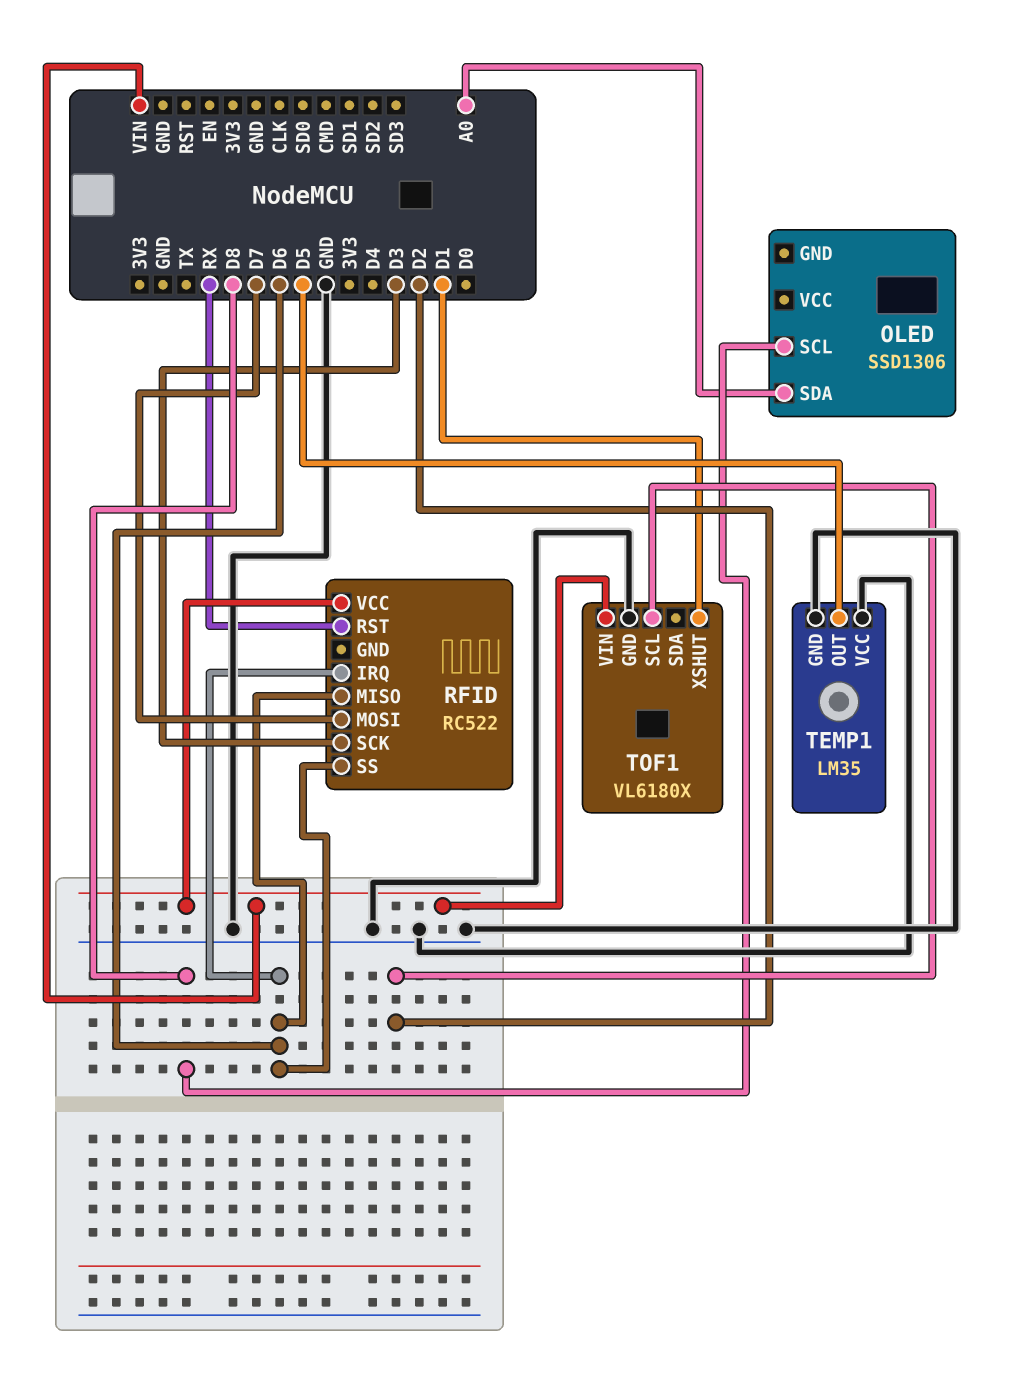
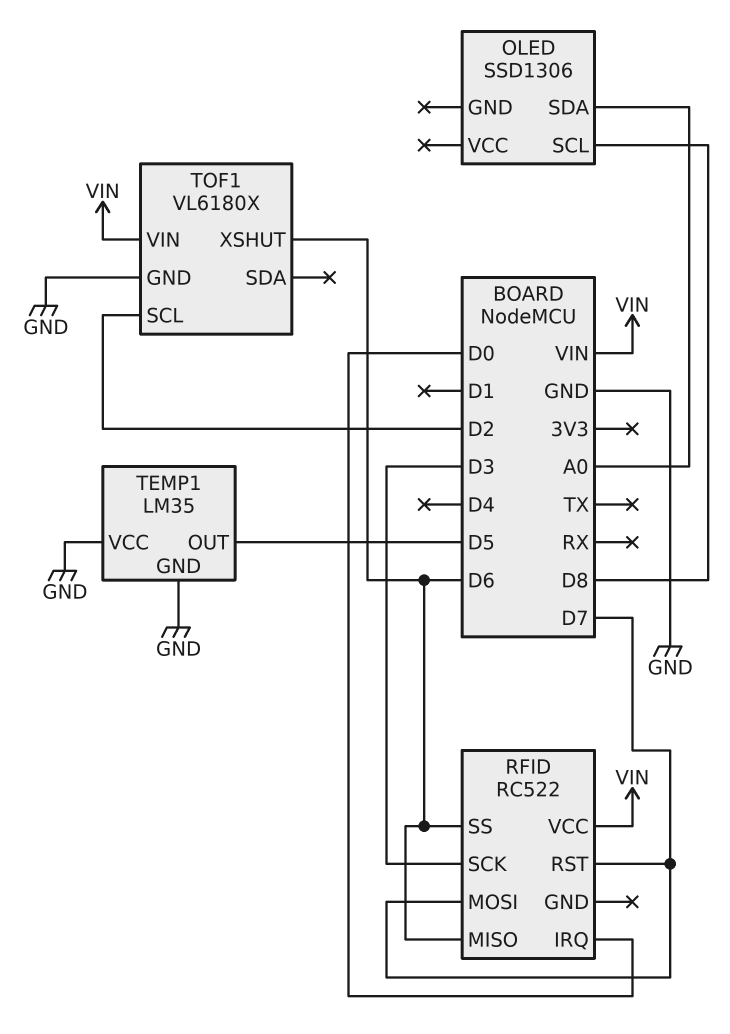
RFID pin IRQ: D6 -> D0
RFID pin RST: RX -> D7
TOF1 pin XSHUT: D1 -> D6

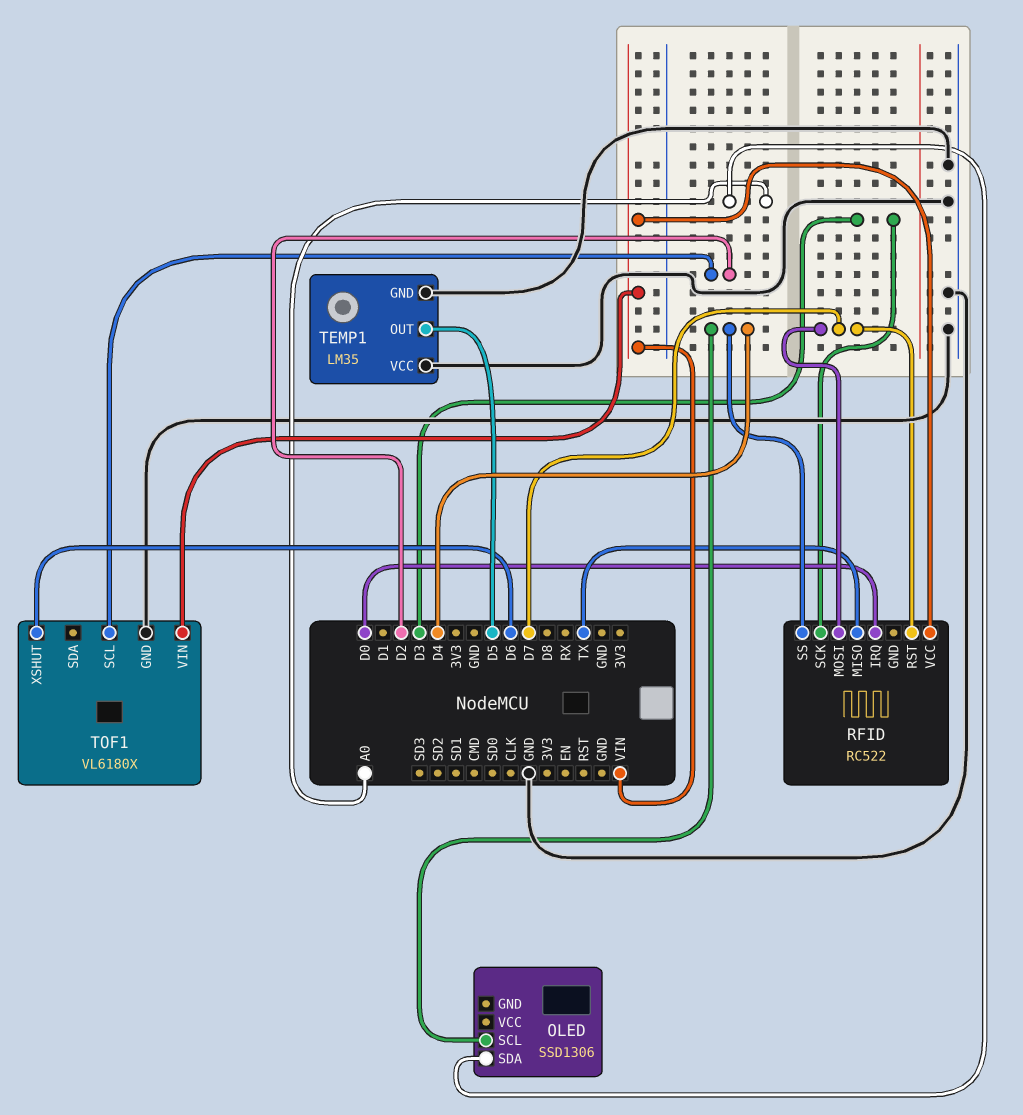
OLED pin SCL: D8 -> D4
RFID pin MISO: D6 -> TX
RFID pin SS: D6 -> D4

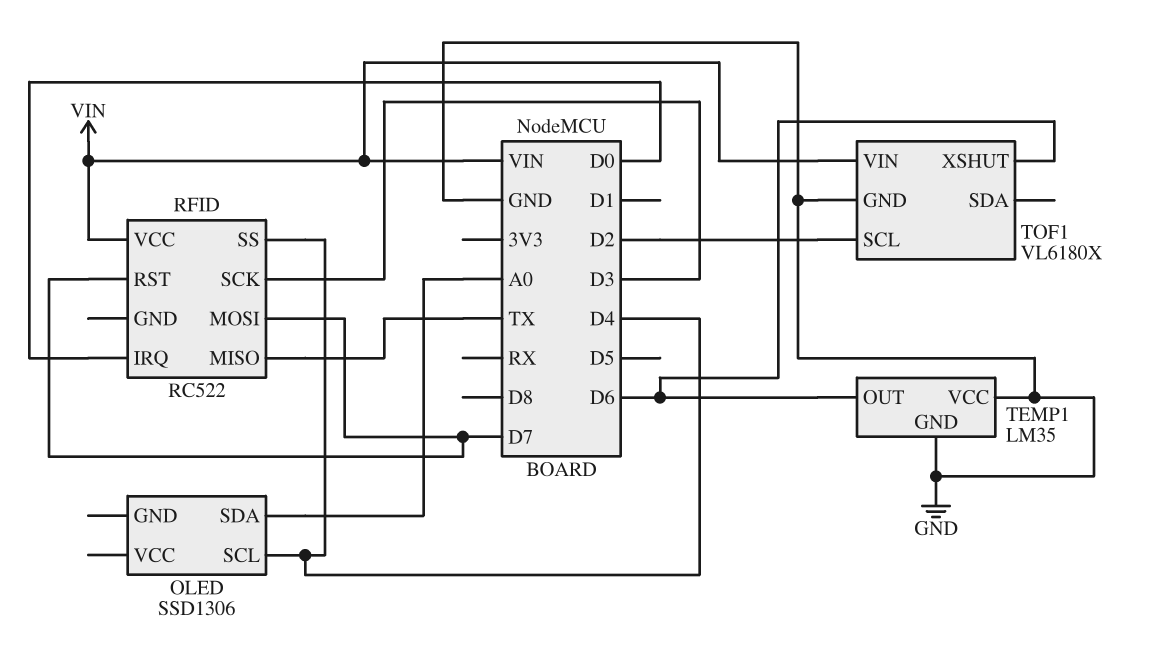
TEMP1 pin OUT: D5 -> D6

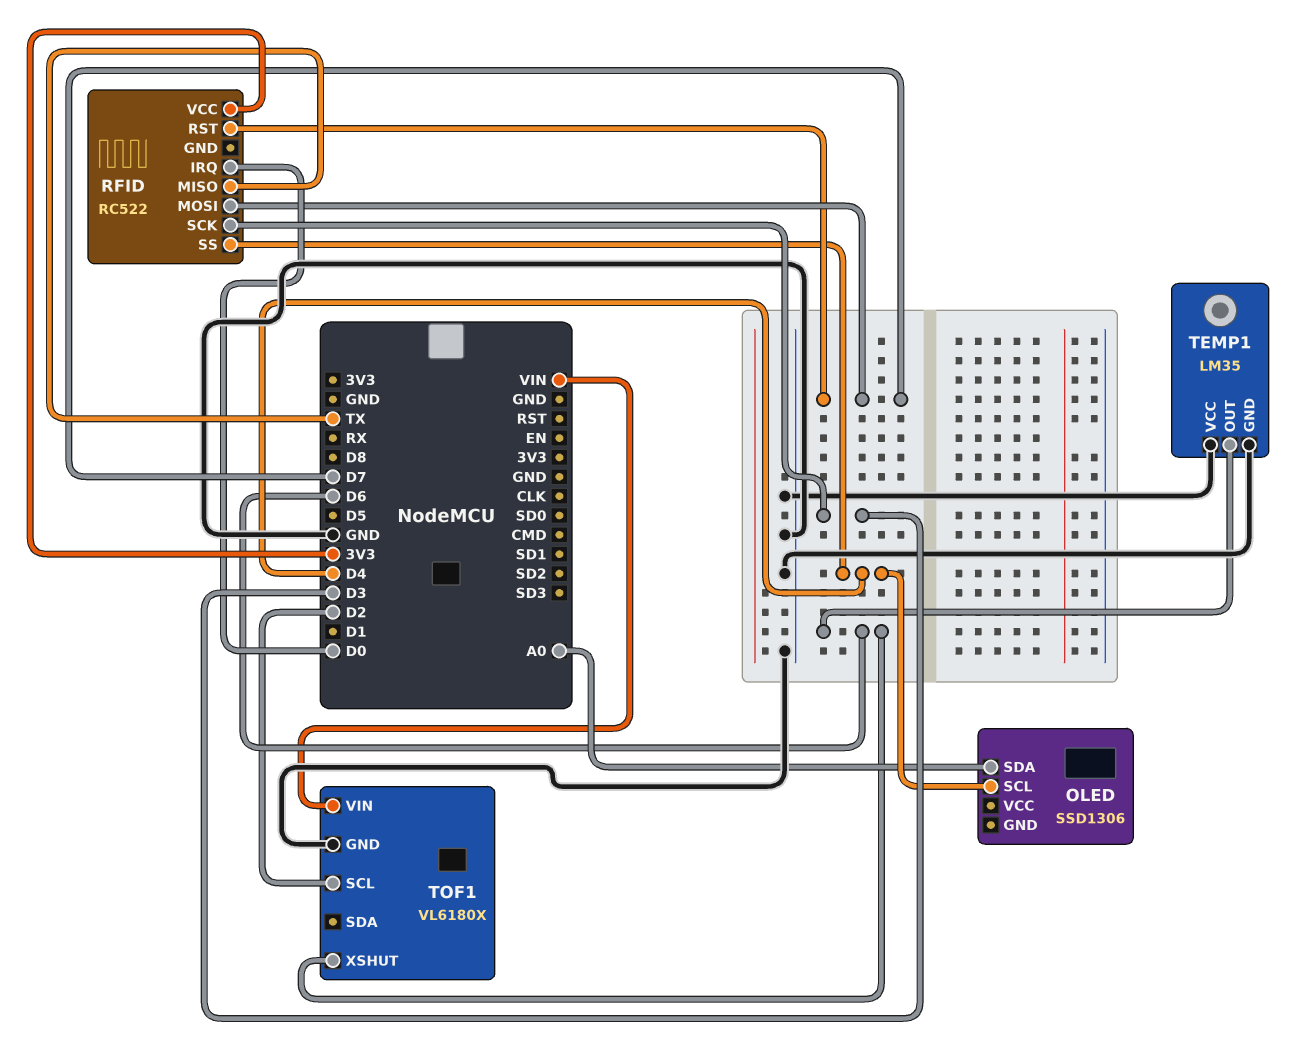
RFID pin VCC: VIN -> 3V3

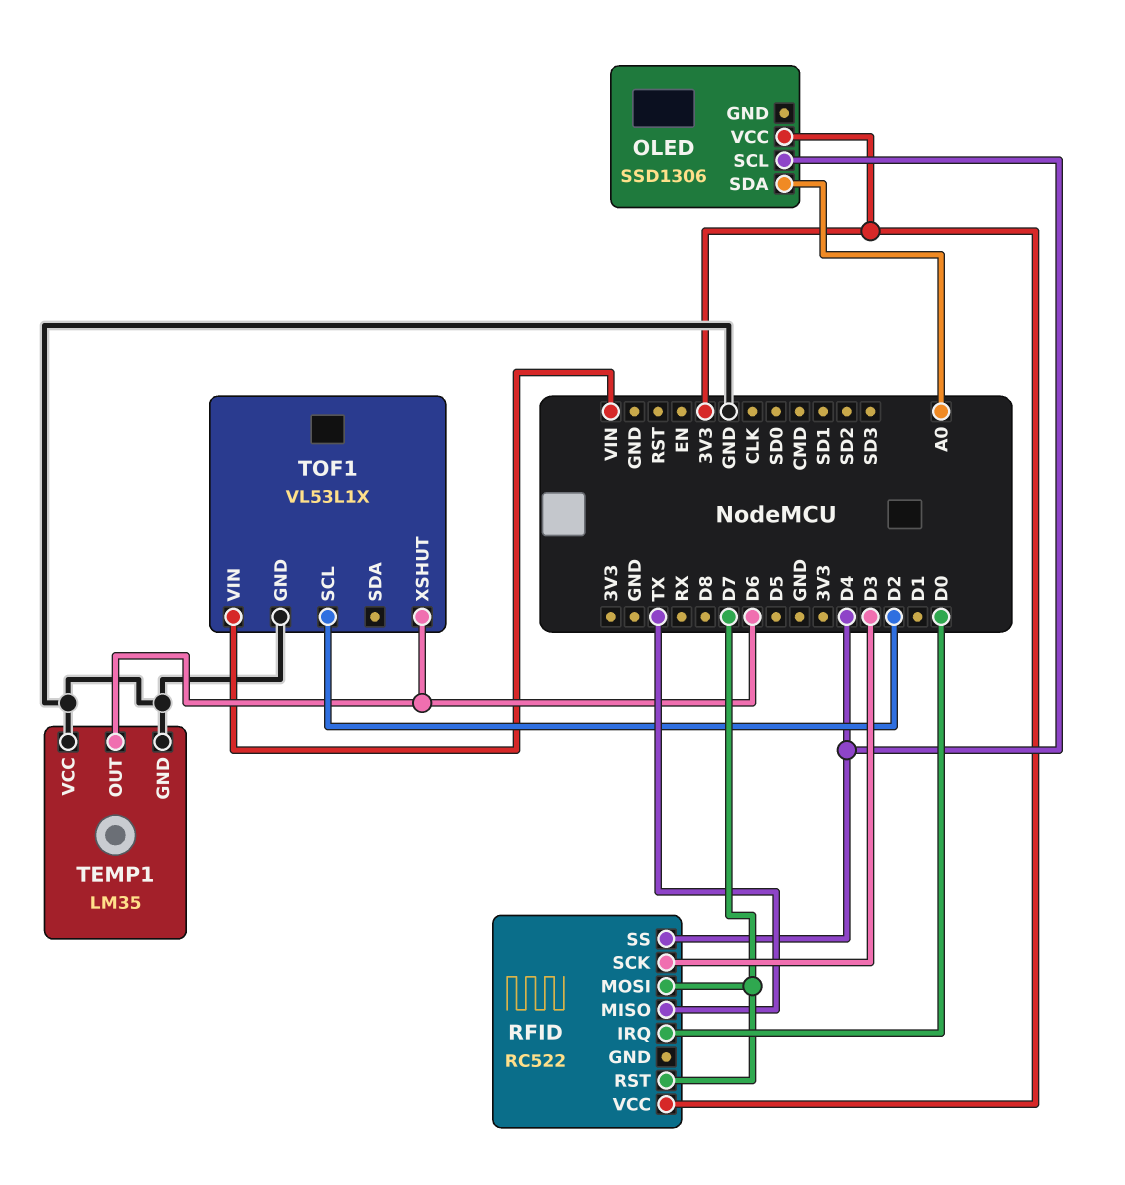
OLED pin VCC: none -> 3V3
TOF1: VL6180X -> VL53L1X

